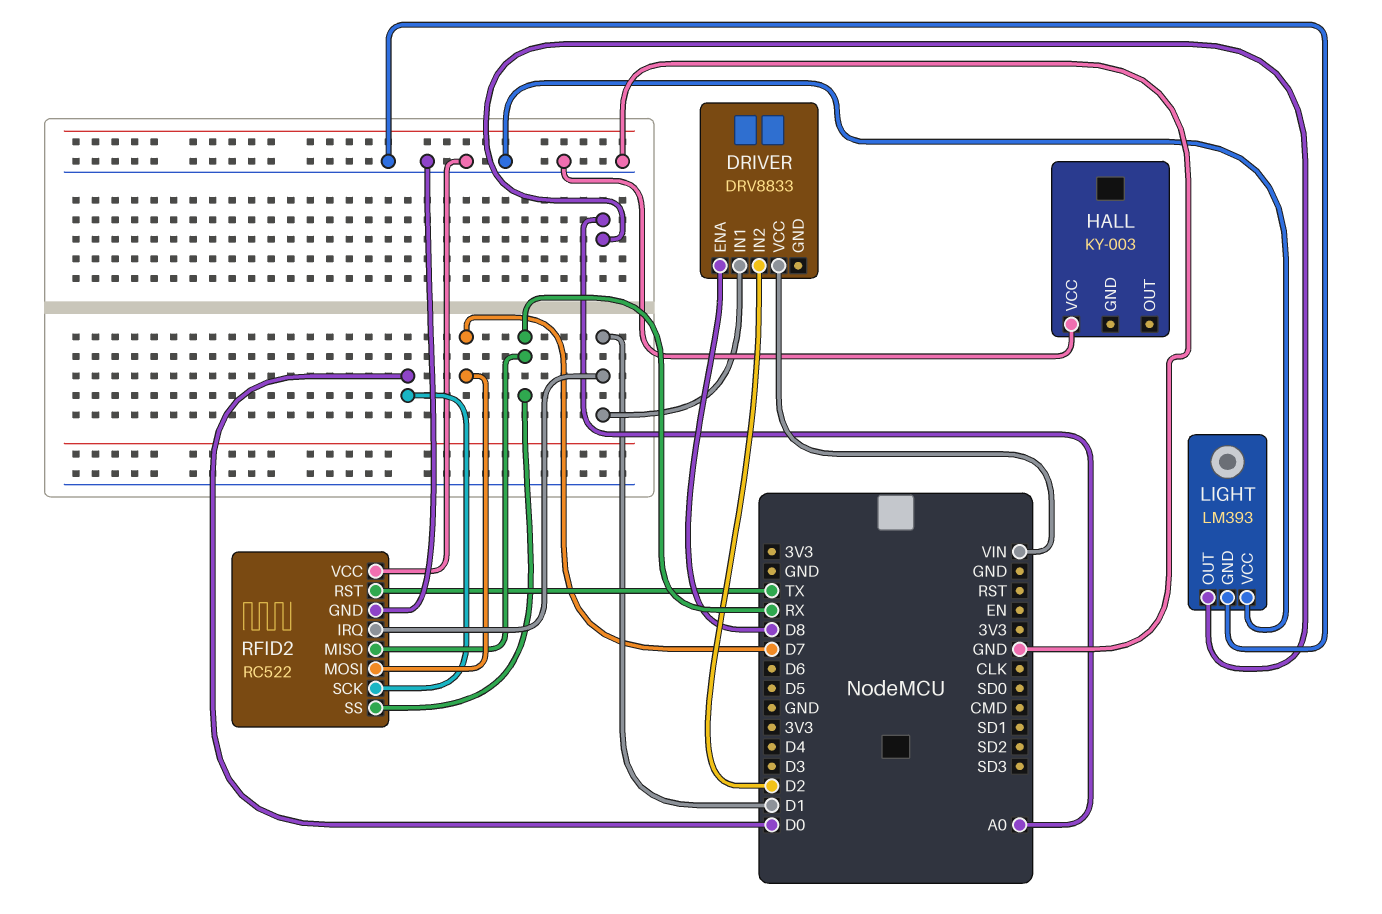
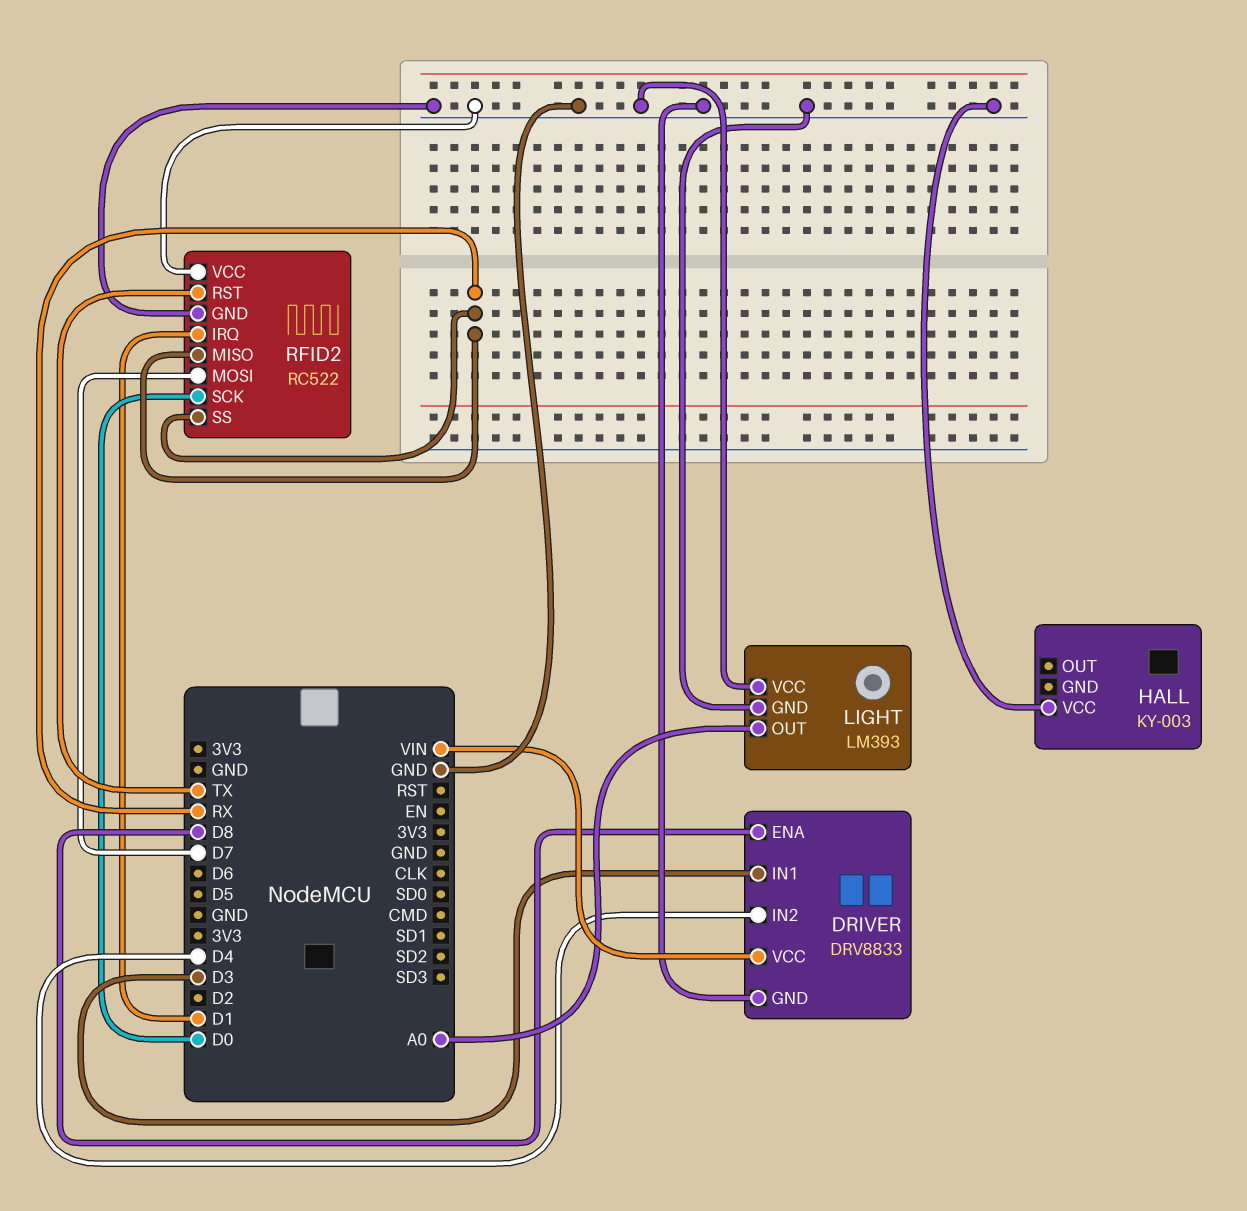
DRIVER pin GND: none -> GND
DRIVER pin IN1: D1 -> D3
DRIVER pin IN2: D2 -> D4

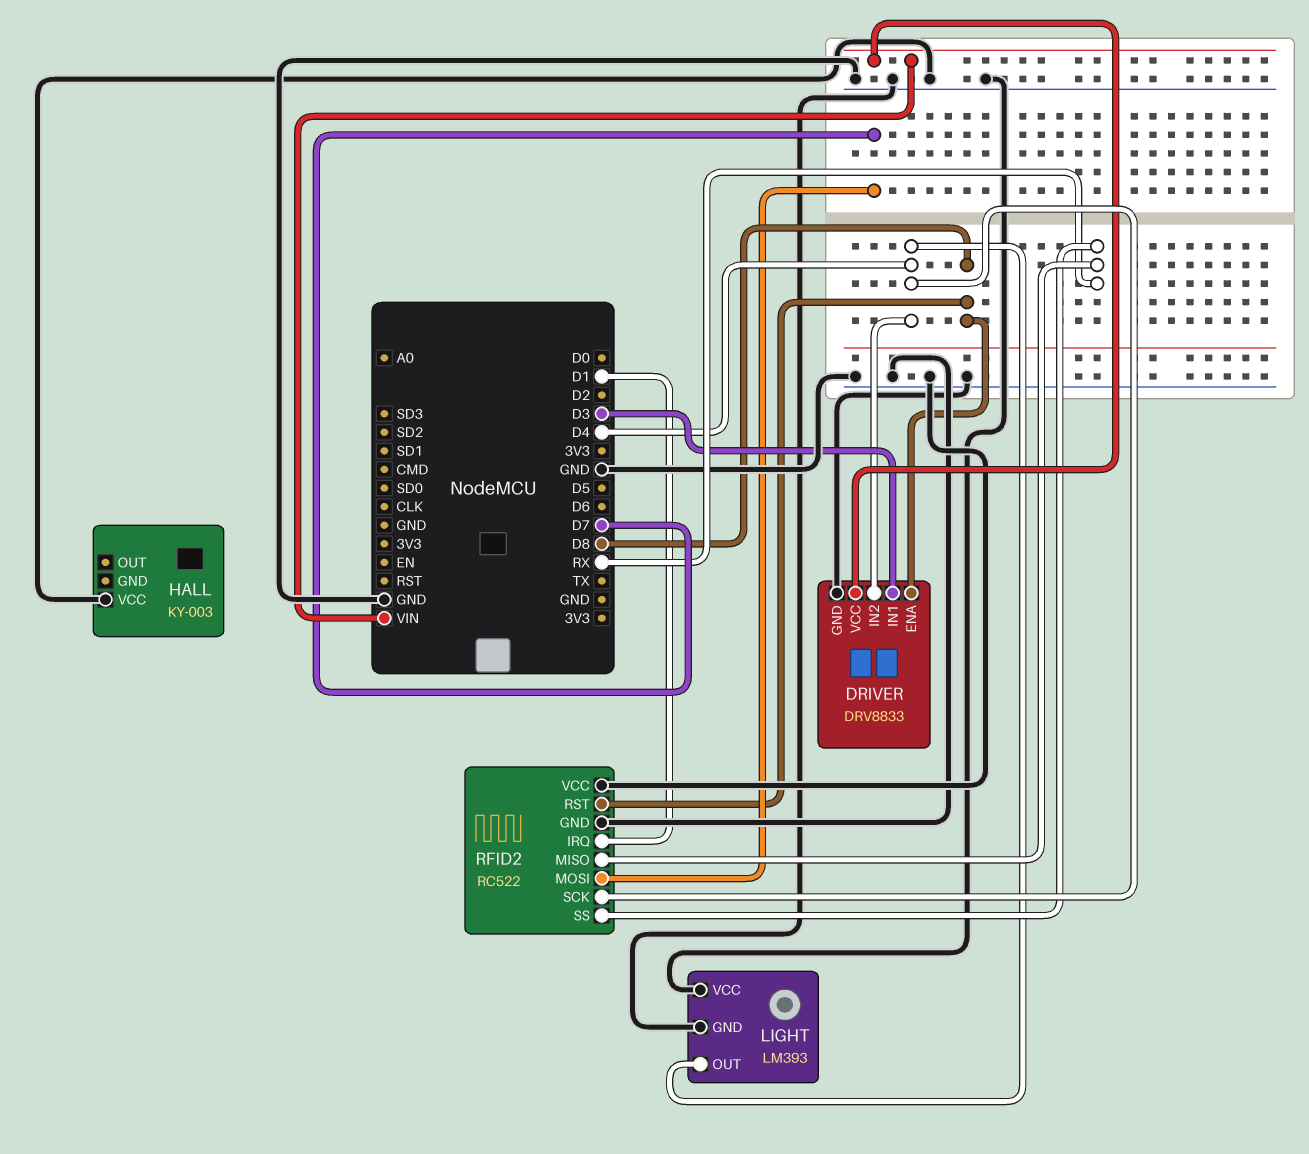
LIGHT pin OUT: A0 -> D4
RFID2 pin RST: TX -> D8
RFID2 pin SCK: D0 -> D4

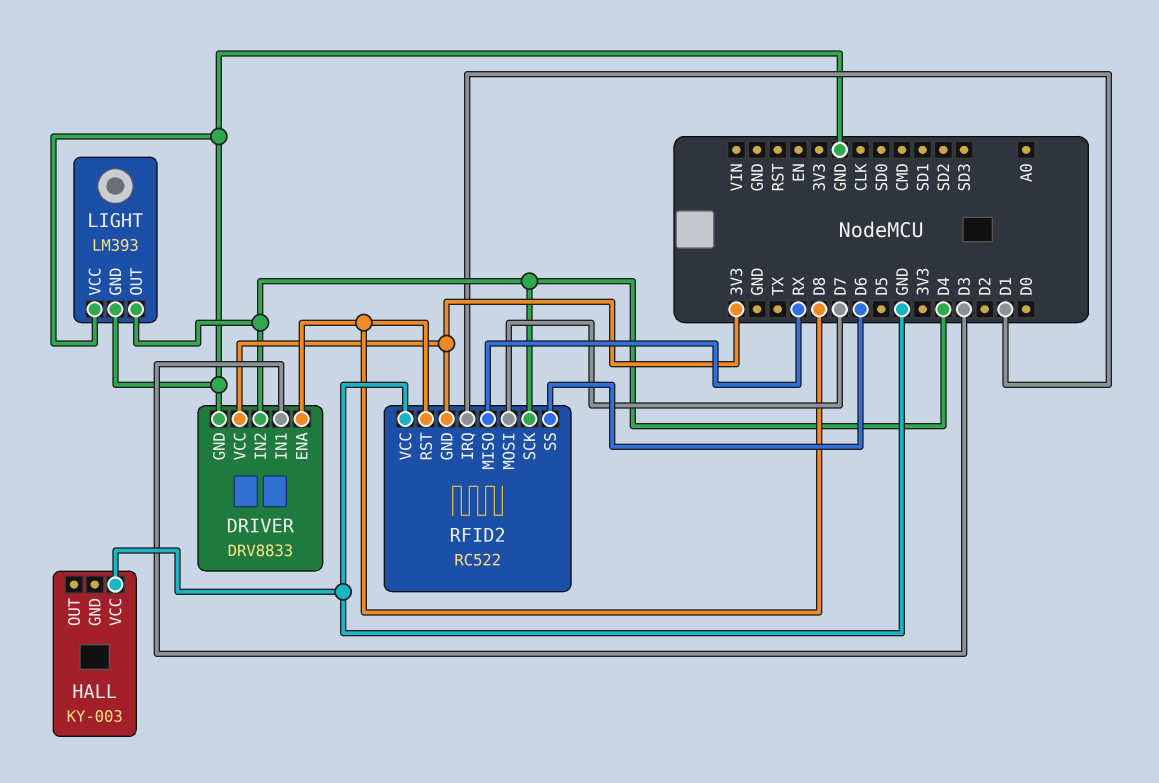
DRIVER pin VCC: VIN -> 3V3
RFID2 pin GND: GND -> 3V3
RFID2 pin SS: RX -> D6

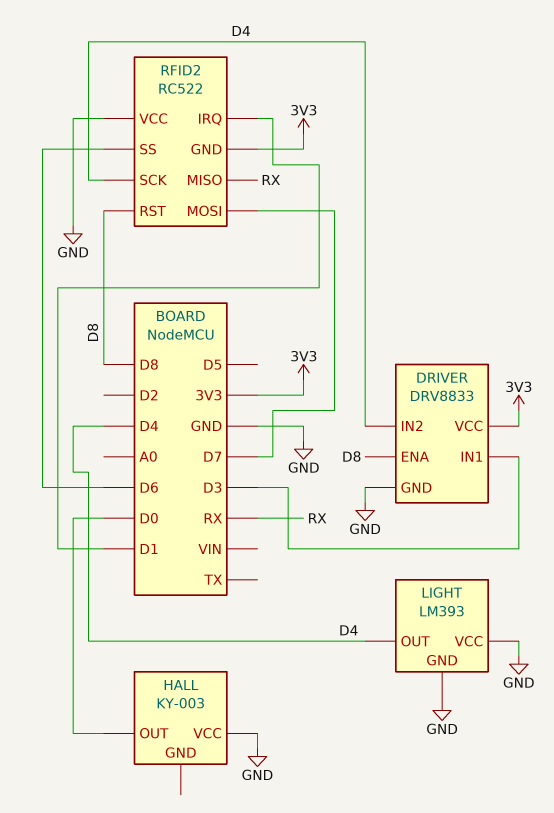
HALL pin OUT: none -> D0

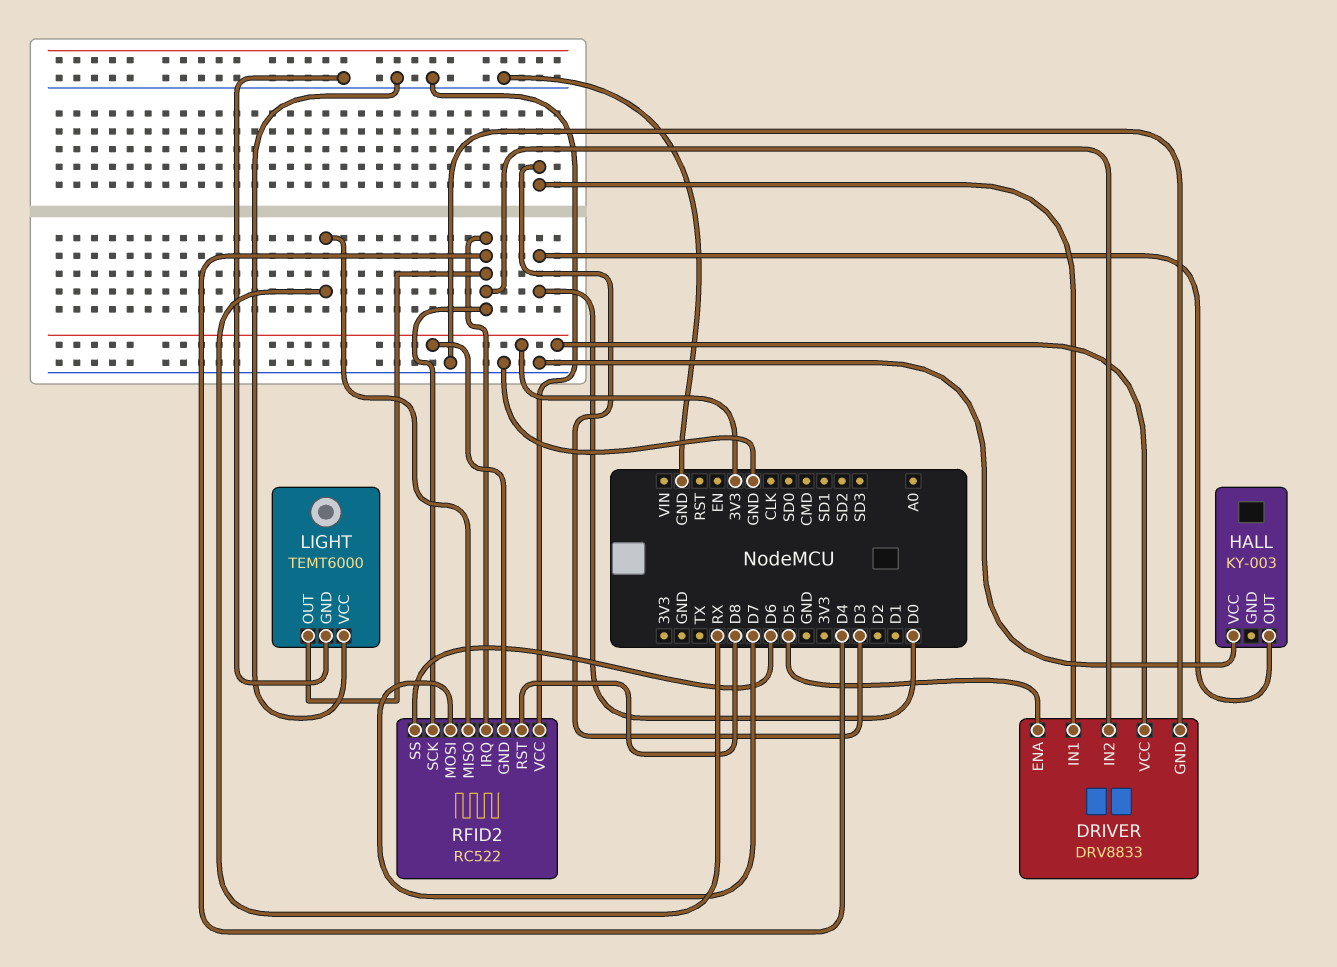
DRIVER pin ENA: D8 -> D5
LIGHT: LM393 -> TEMT6000
RFID2 pin IRQ: D1 -> D4

